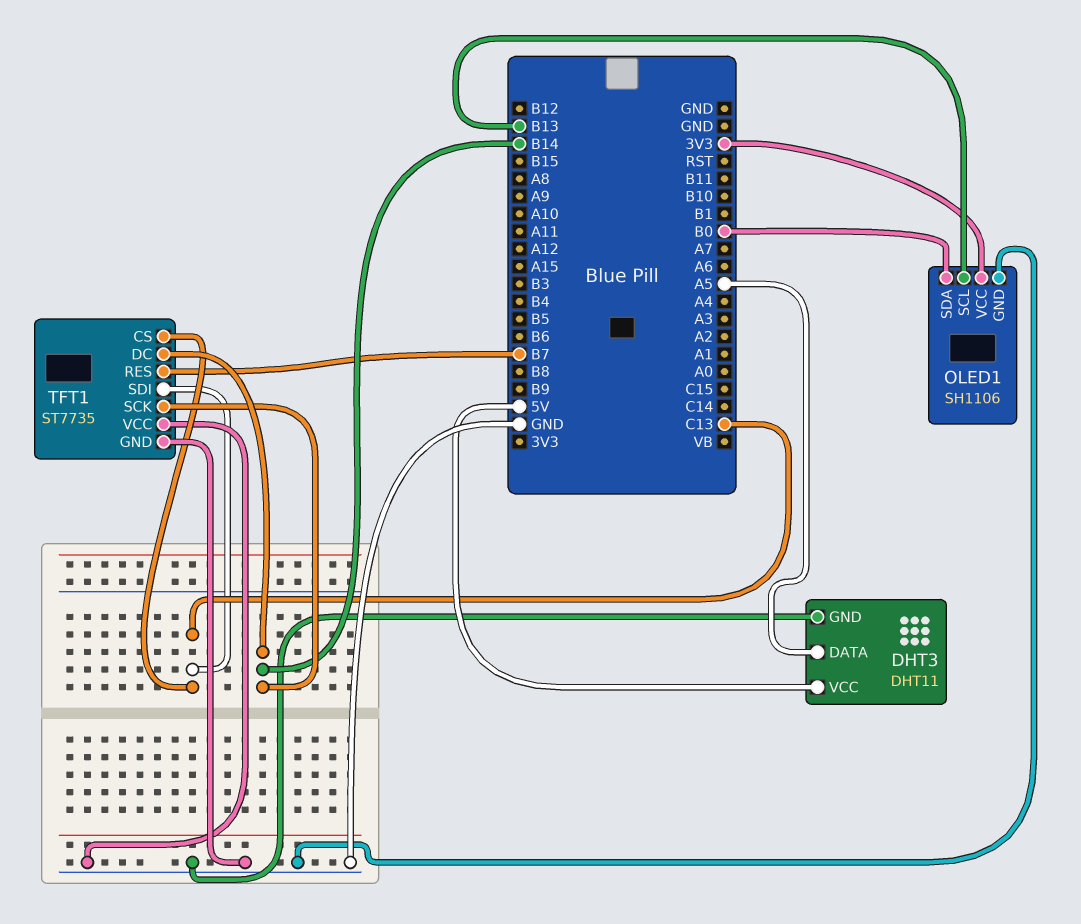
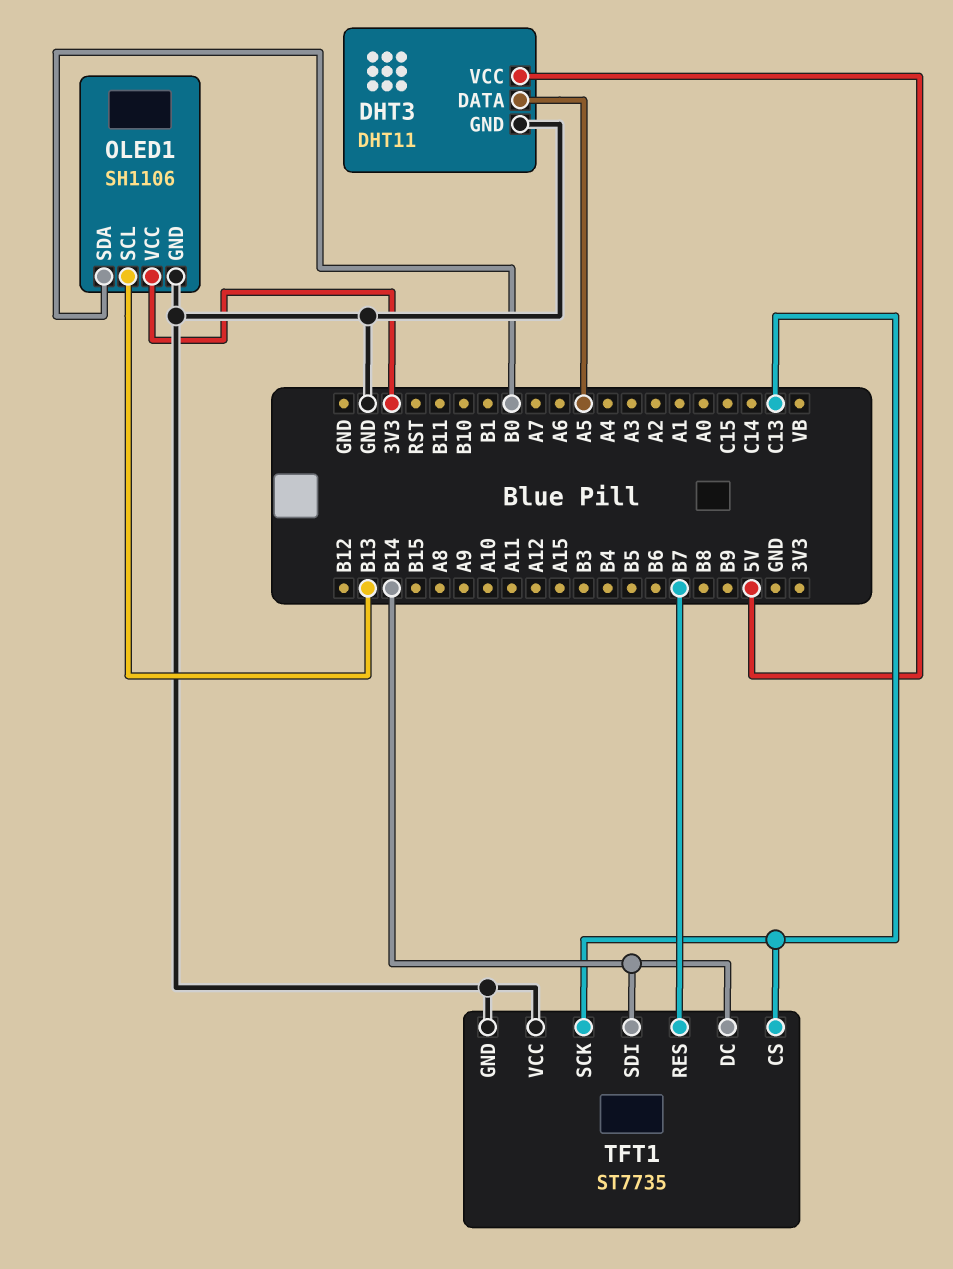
TFT1 pin SCK: B14 -> C13
TFT1 pin SDI: C13 -> B14

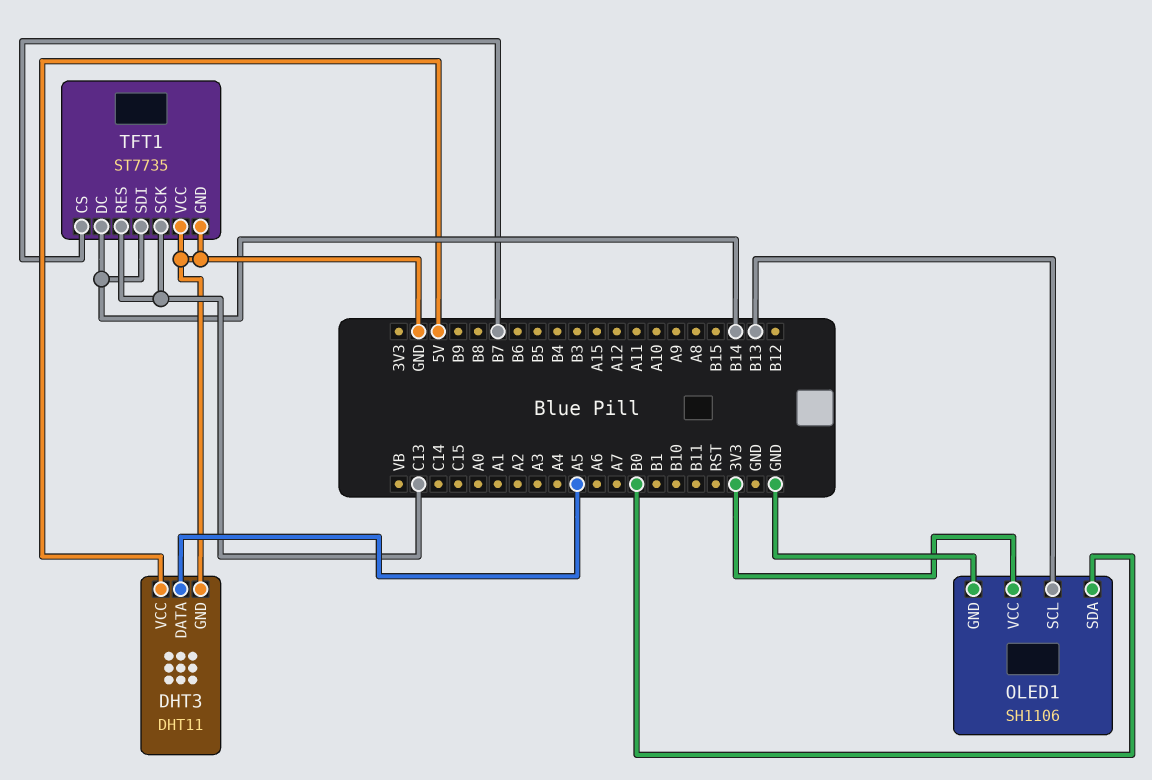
TFT1 pin CS: C13 -> B7
TFT1 pin RES: B7 -> C13

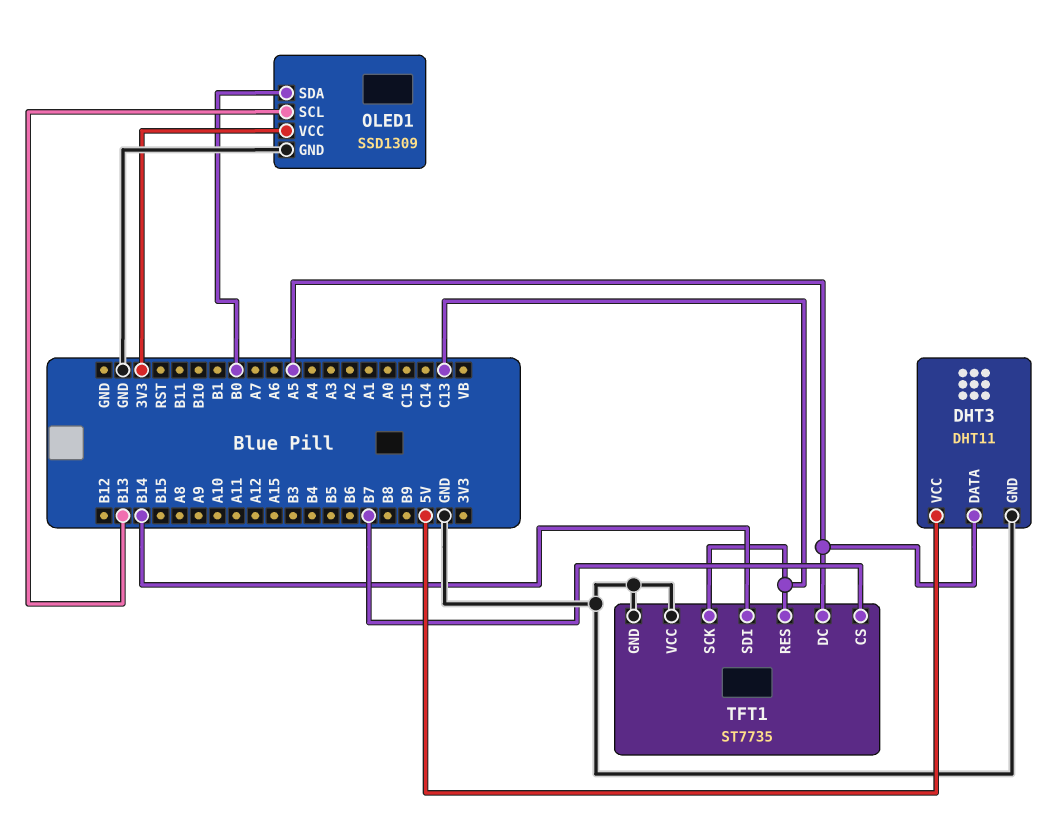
OLED1: SH1106 -> SSD1309
TFT1 pin DC: B14 -> A5

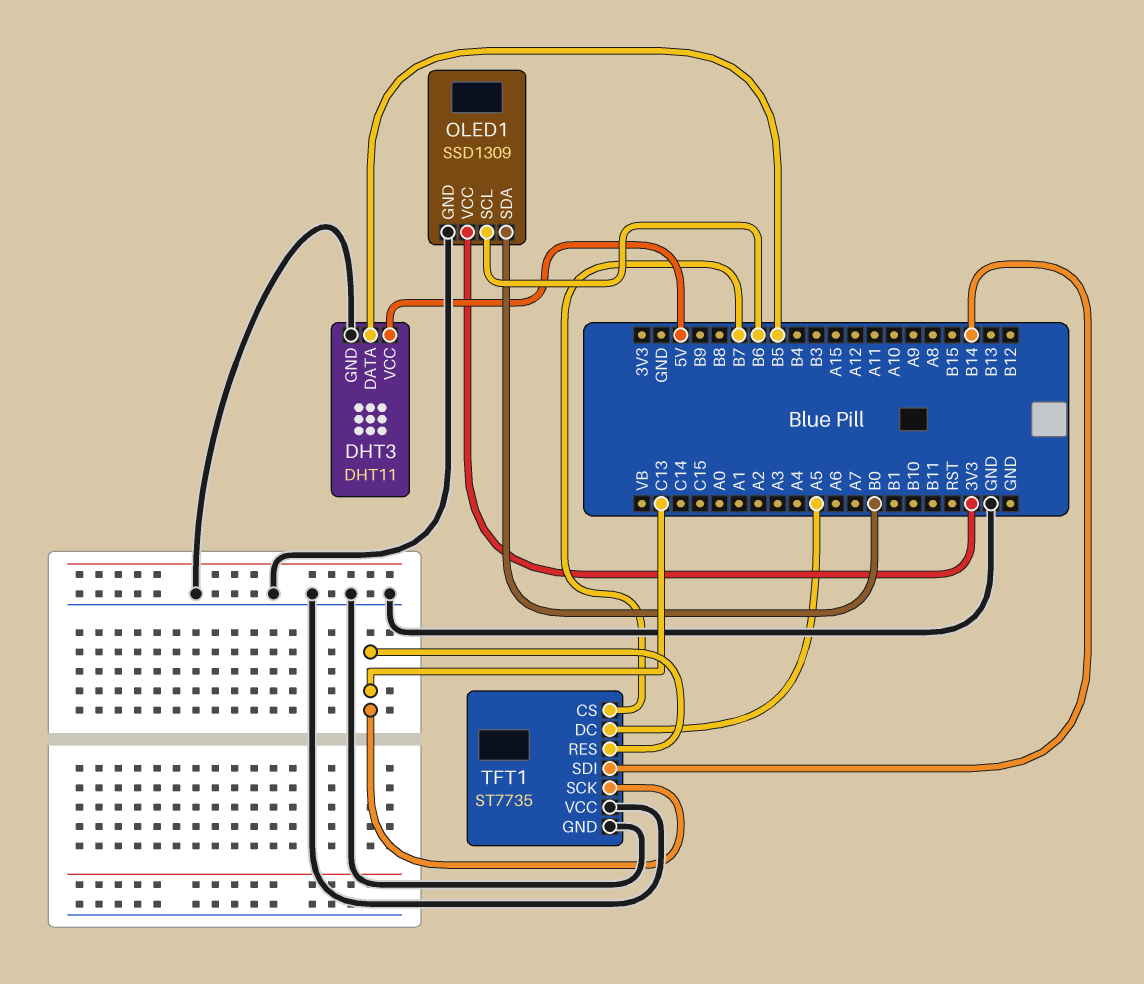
DHT3 pin DATA: A5 -> B5
OLED1 pin SCL: B13 -> B6

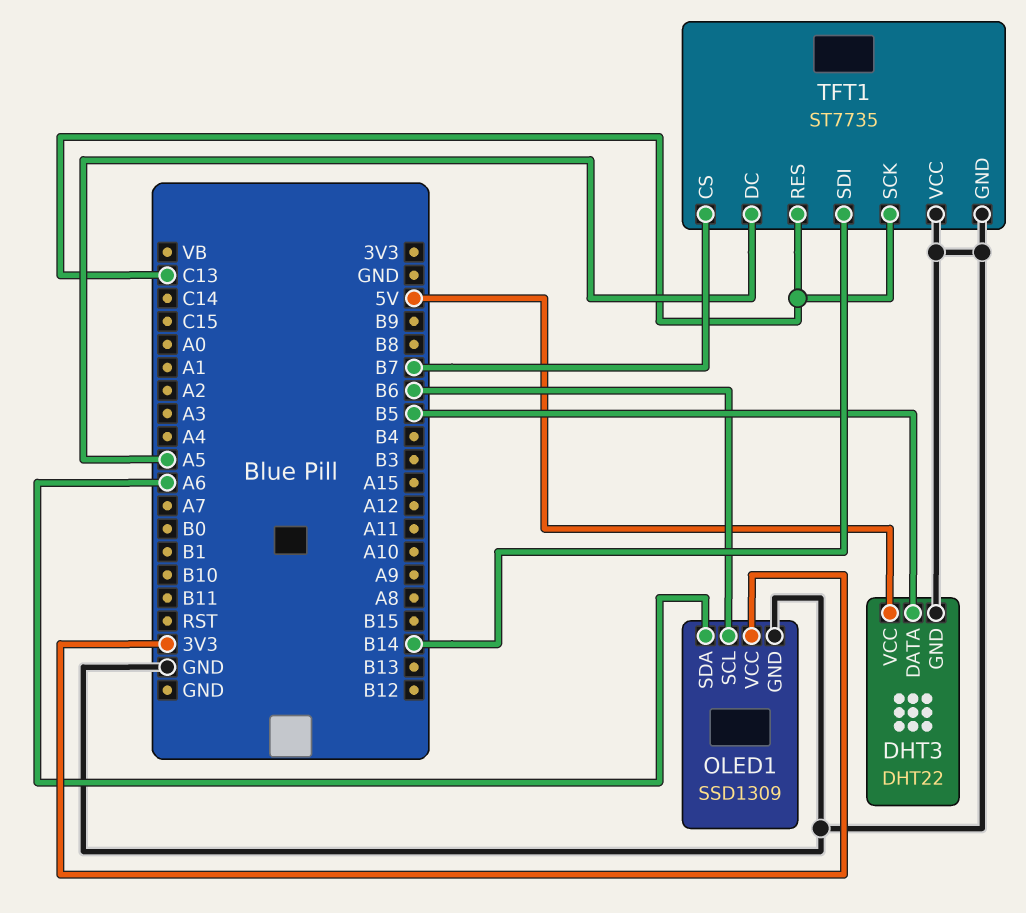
DHT3: DHT11 -> DHT22
OLED1 pin SDA: B0 -> A6

